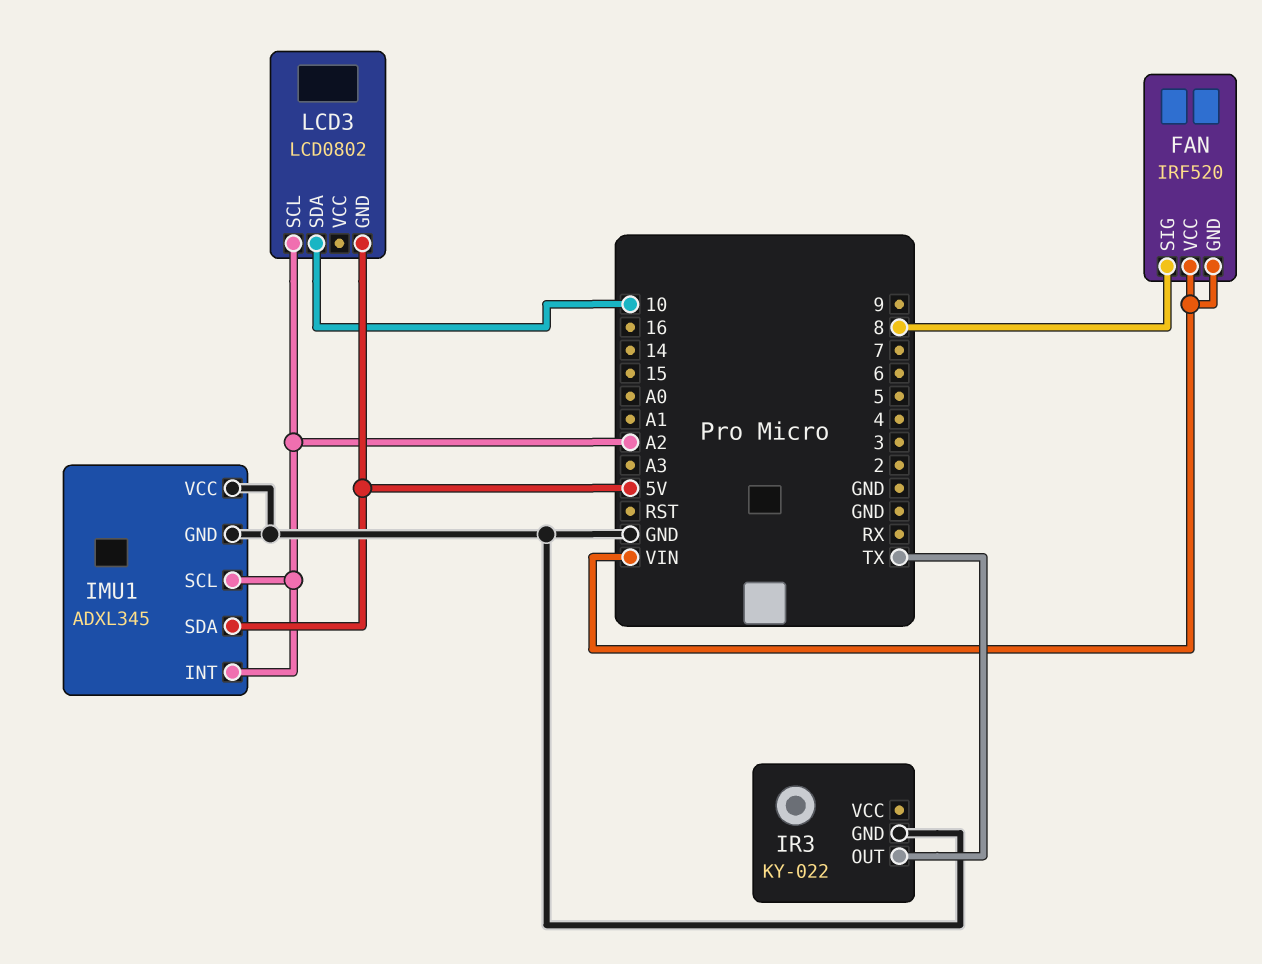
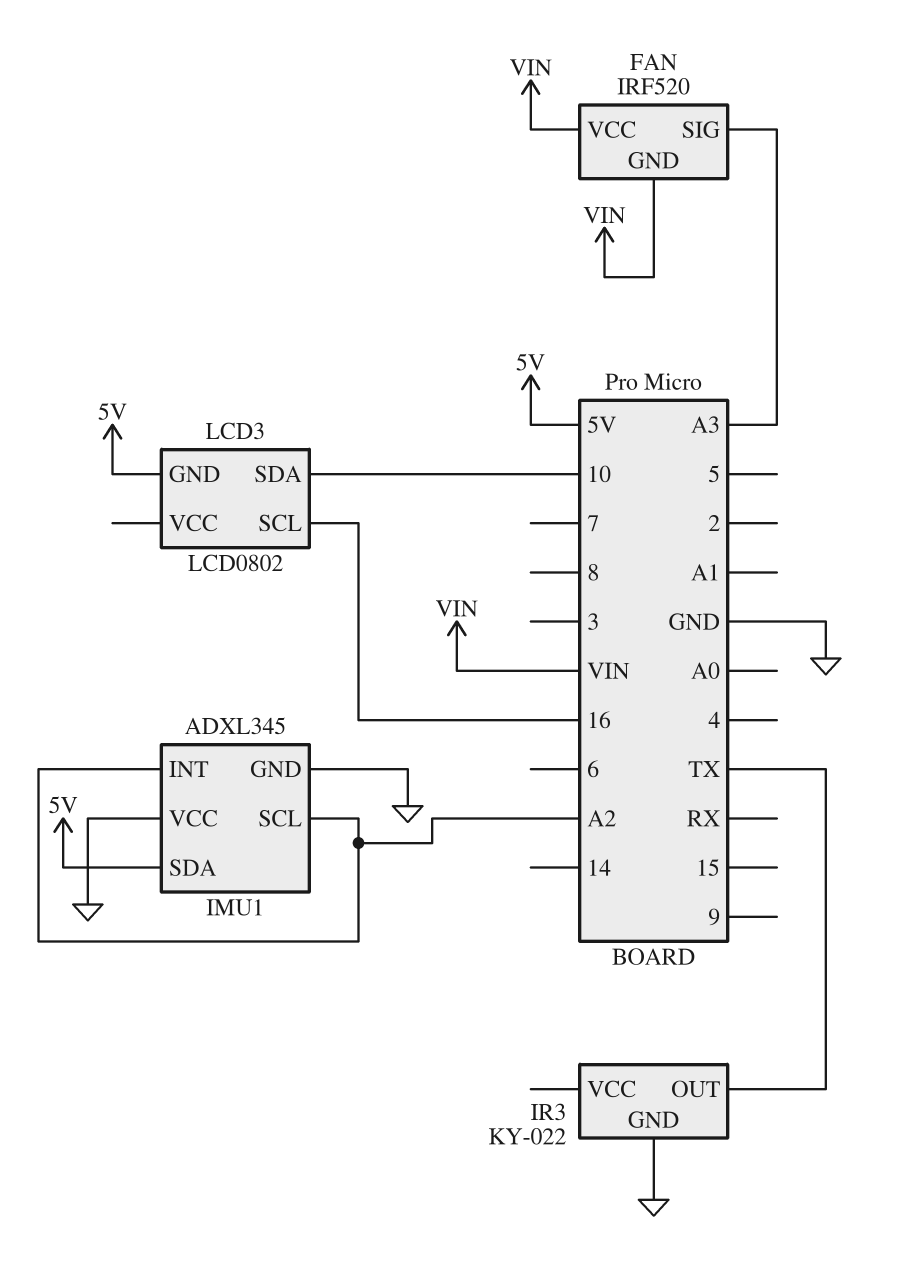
FAN pin SIG: 8 -> A3
LCD3 pin SCL: A2 -> 16

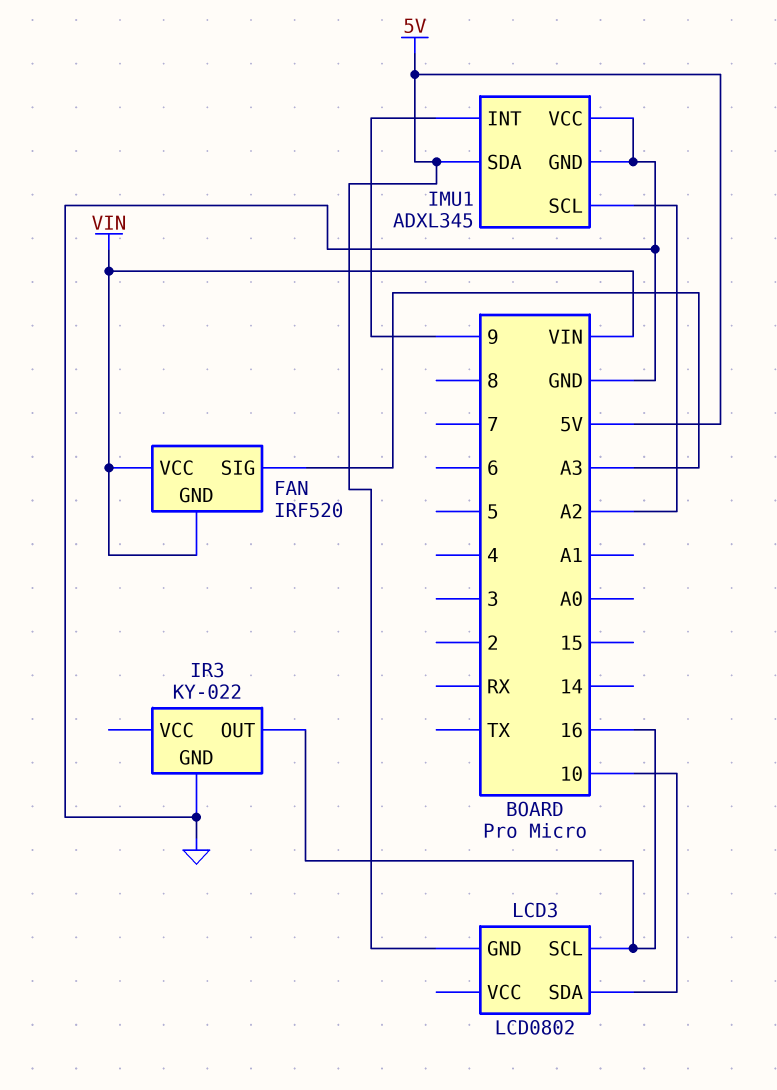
IMU1 pin INT: A2 -> 9
IR3 pin OUT: TX -> 16

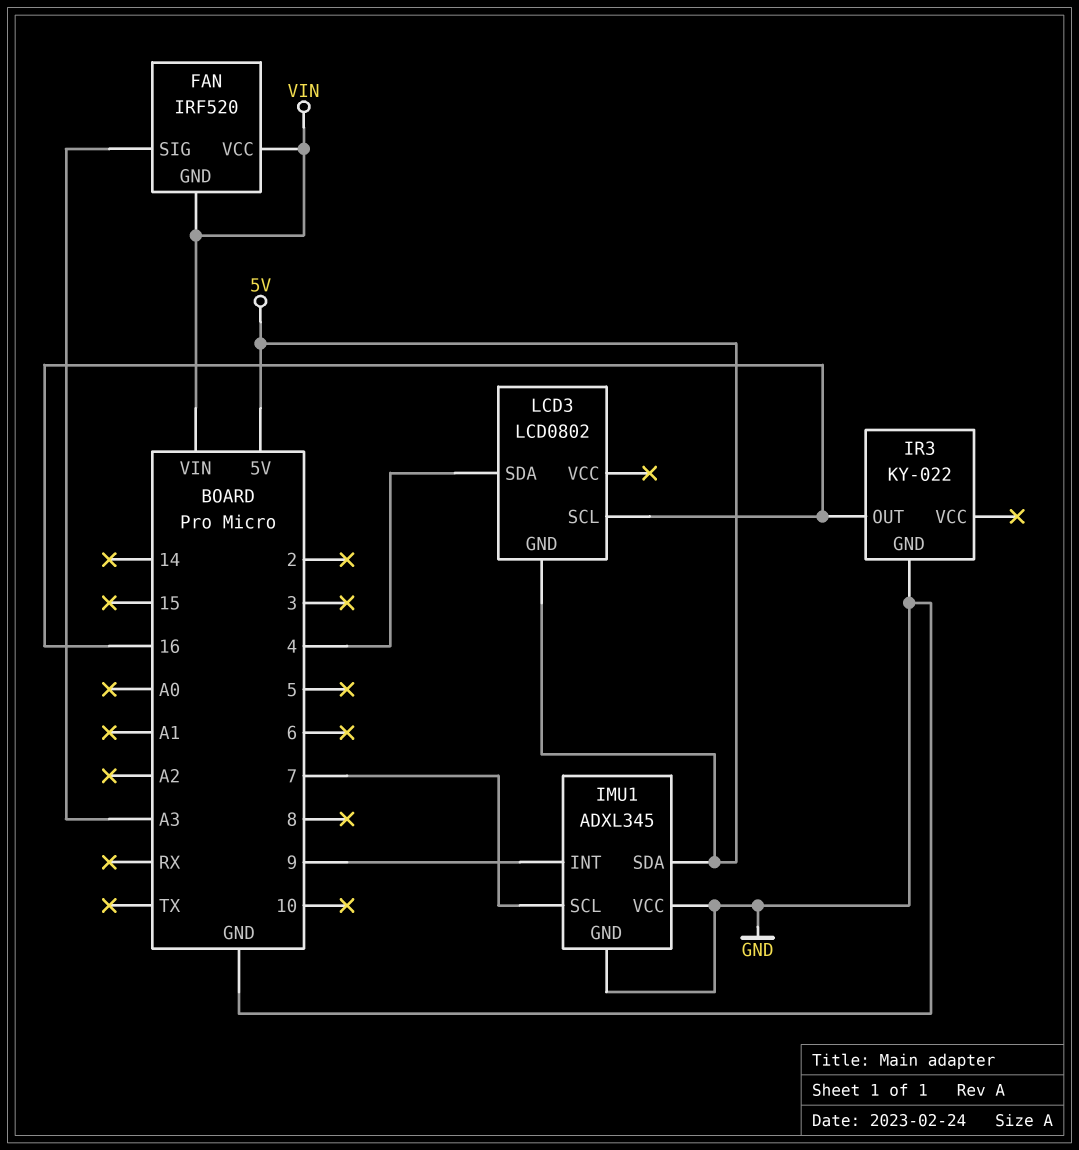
IMU1 pin SCL: A2 -> 7
LCD3 pin SDA: 10 -> 4

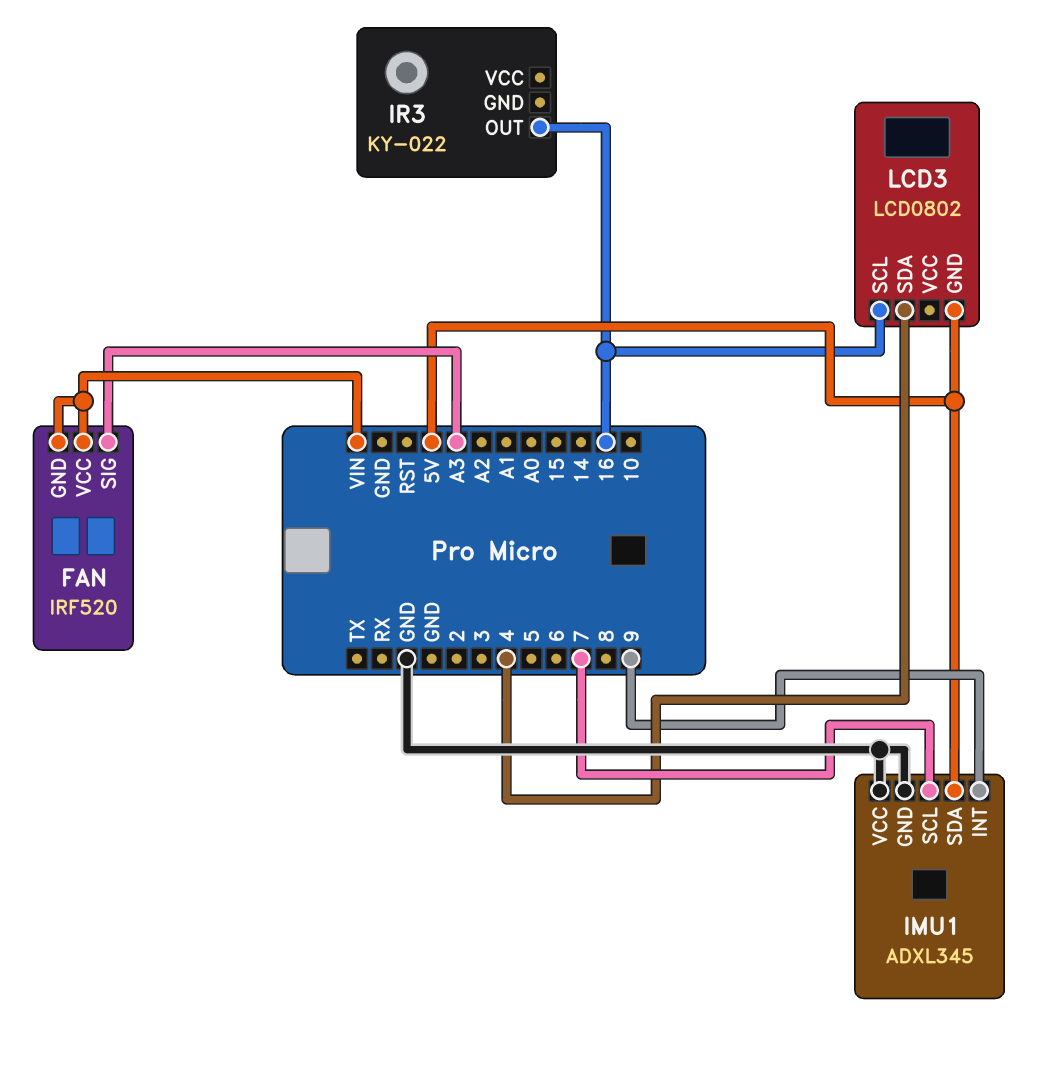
IR3 pin GND: GND -> none

